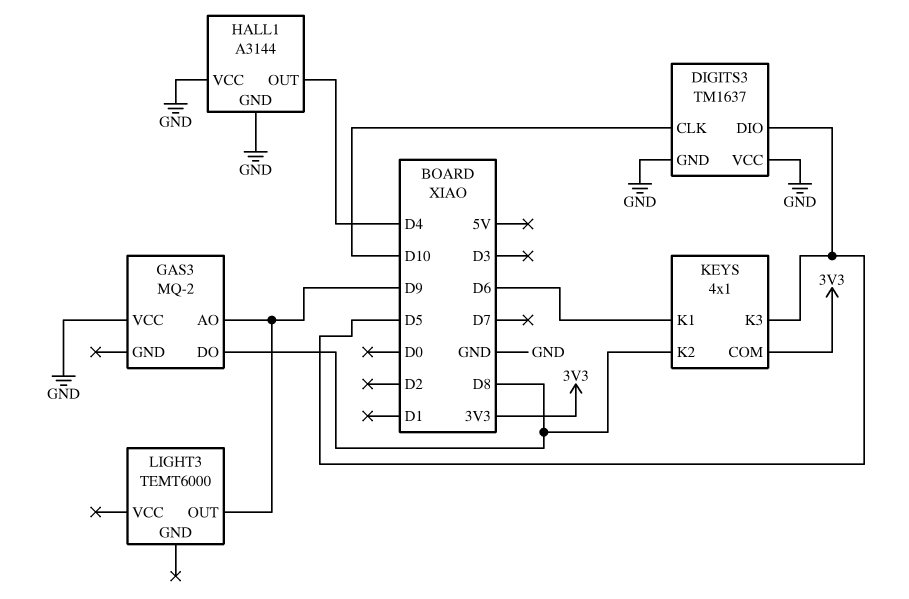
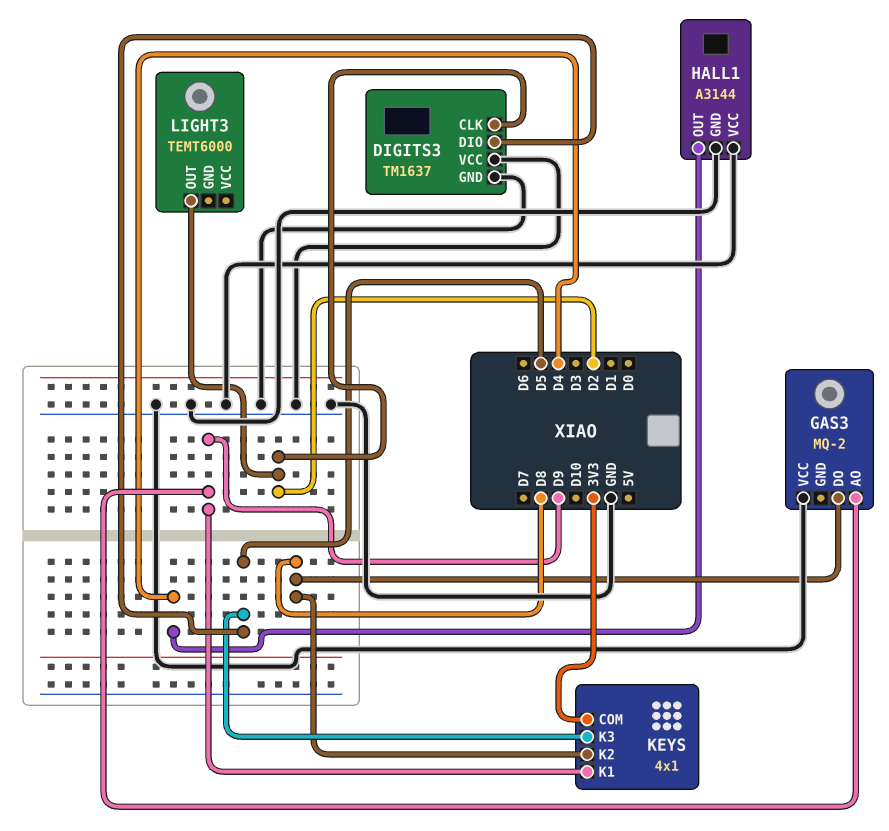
DIGITS3 pin CLK: D10 -> D2
KEYS pin K1: D6 -> D9
LIGHT3 pin OUT: D9 -> D2

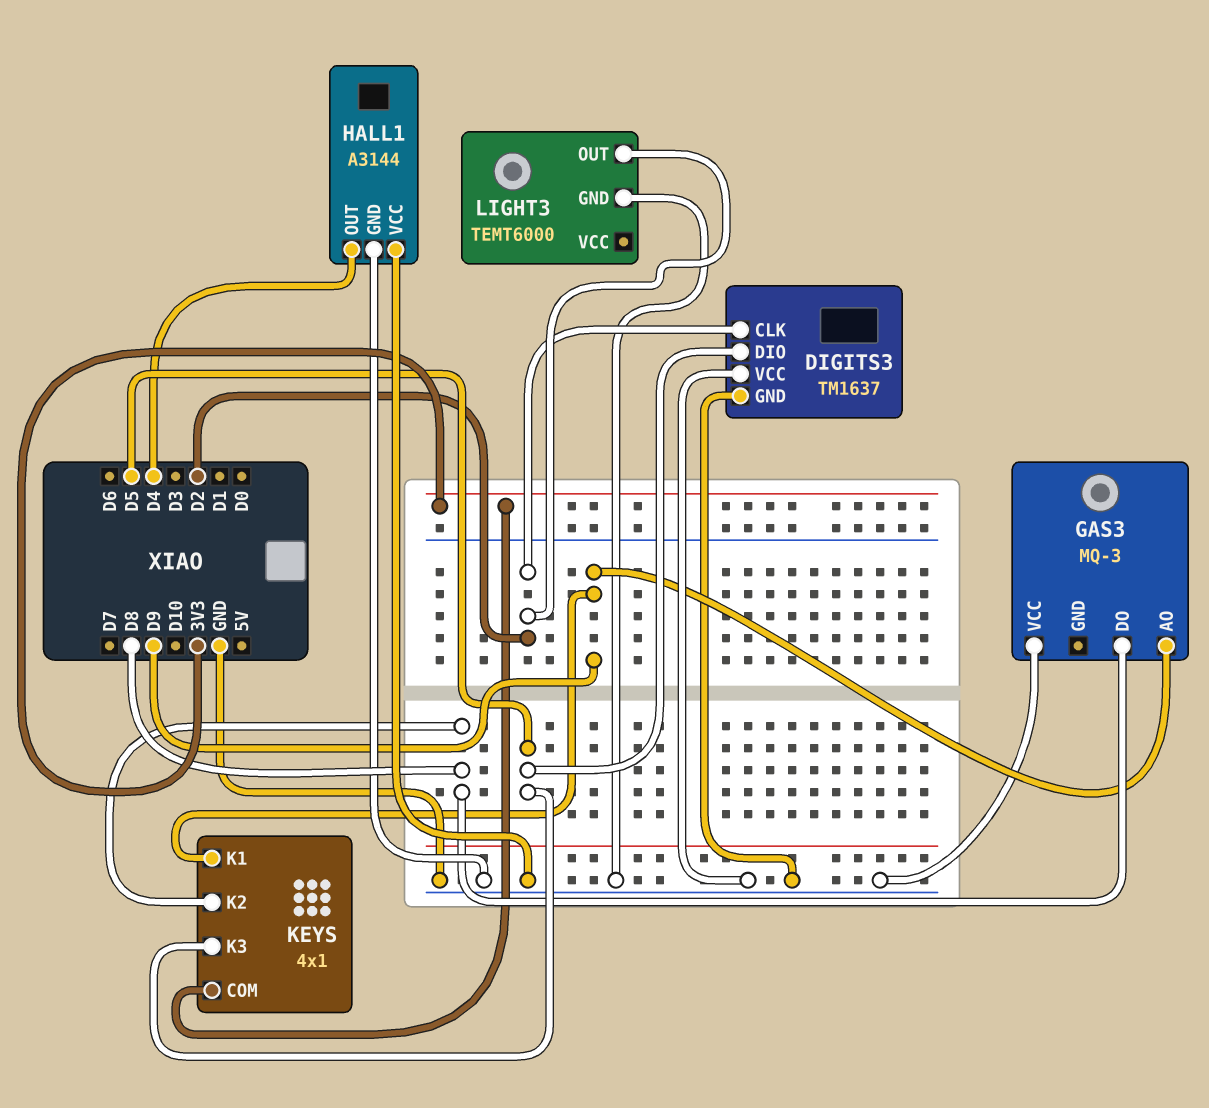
GAS3: MQ-2 -> MQ-3
LIGHT3 pin GND: none -> GND

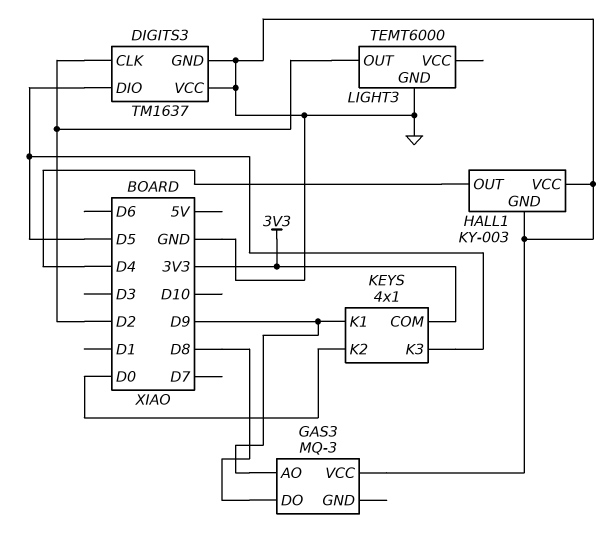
HALL1: A3144 -> KY-003
KEYS pin K2: D8 -> D0

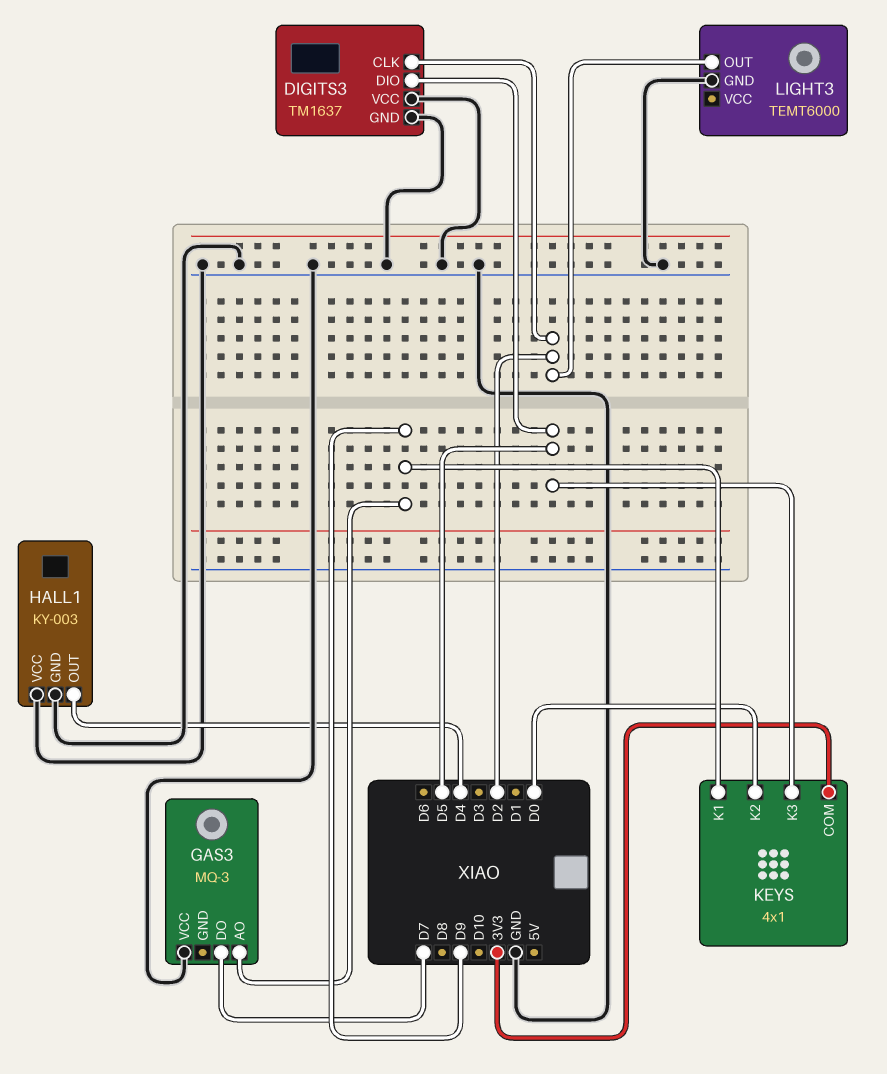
GAS3 pin DO: D8 -> D7

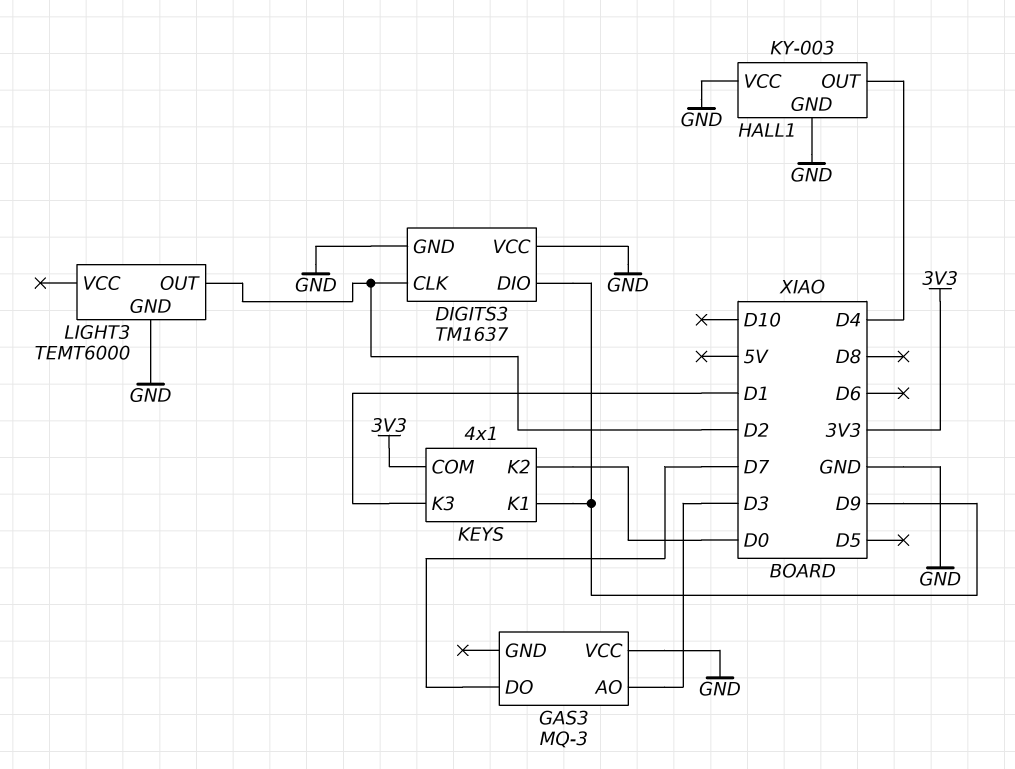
DIGITS3 pin DIO: D5 -> D9
GAS3 pin AO: D9 -> D3
KEYS pin K3: D5 -> D1

